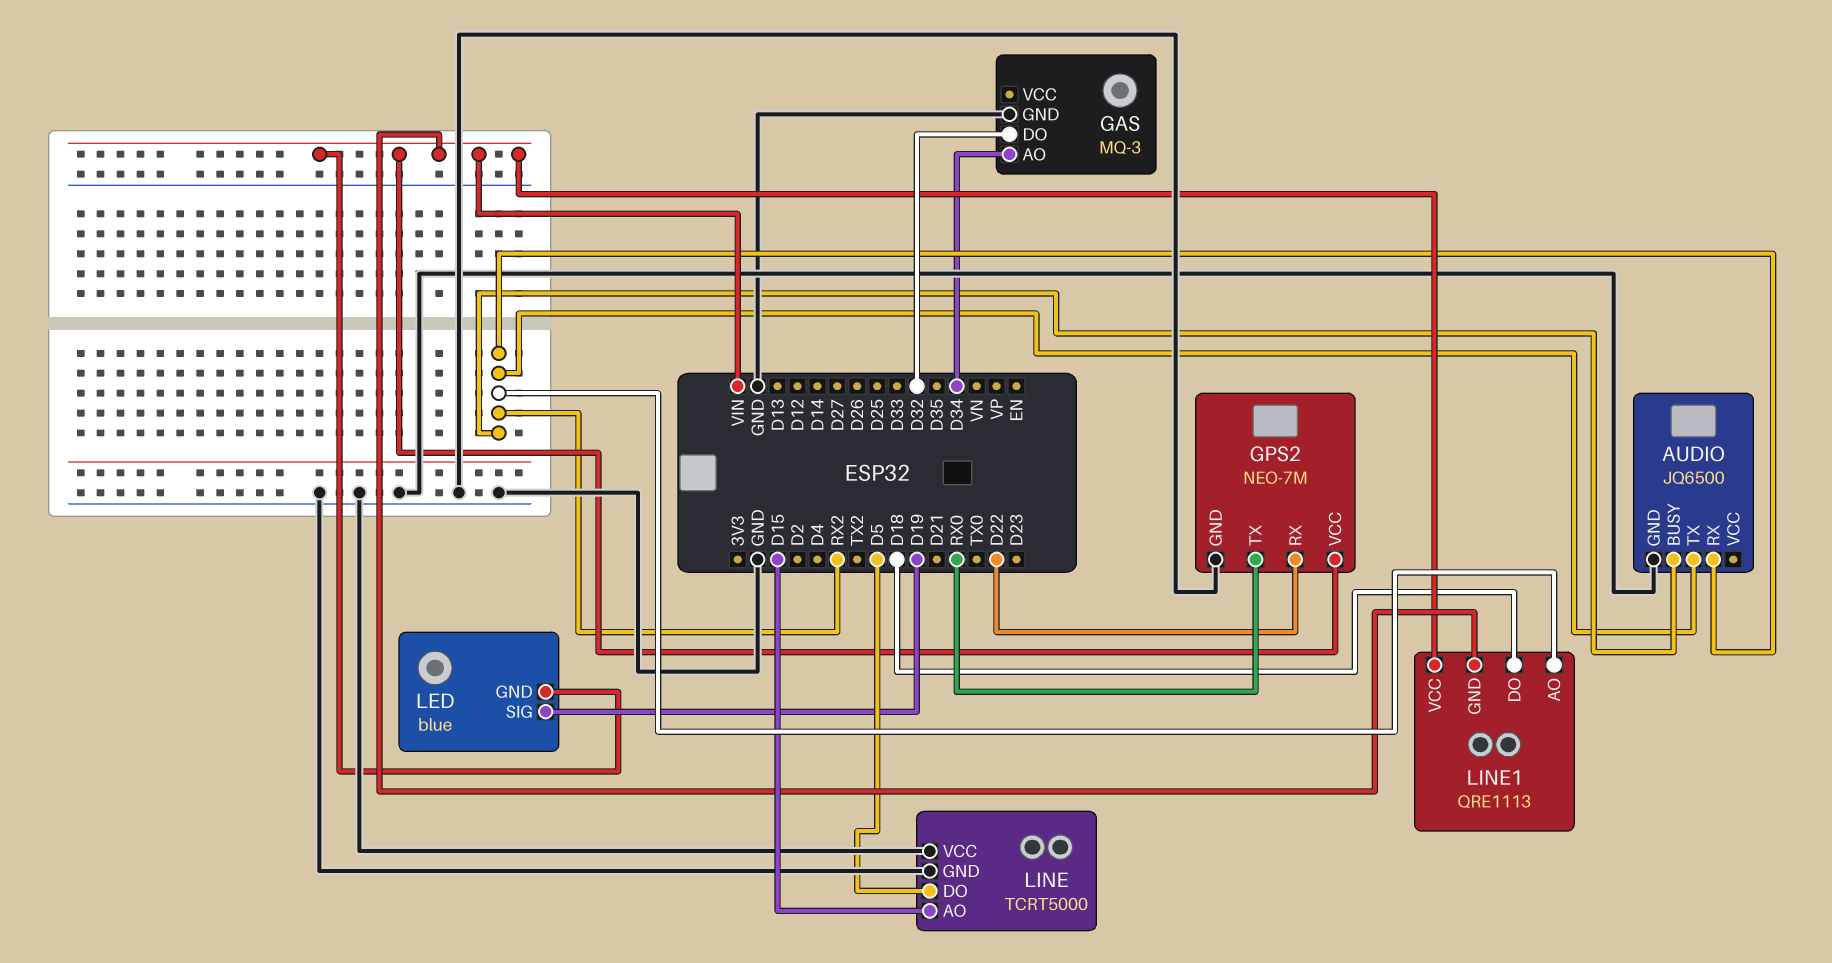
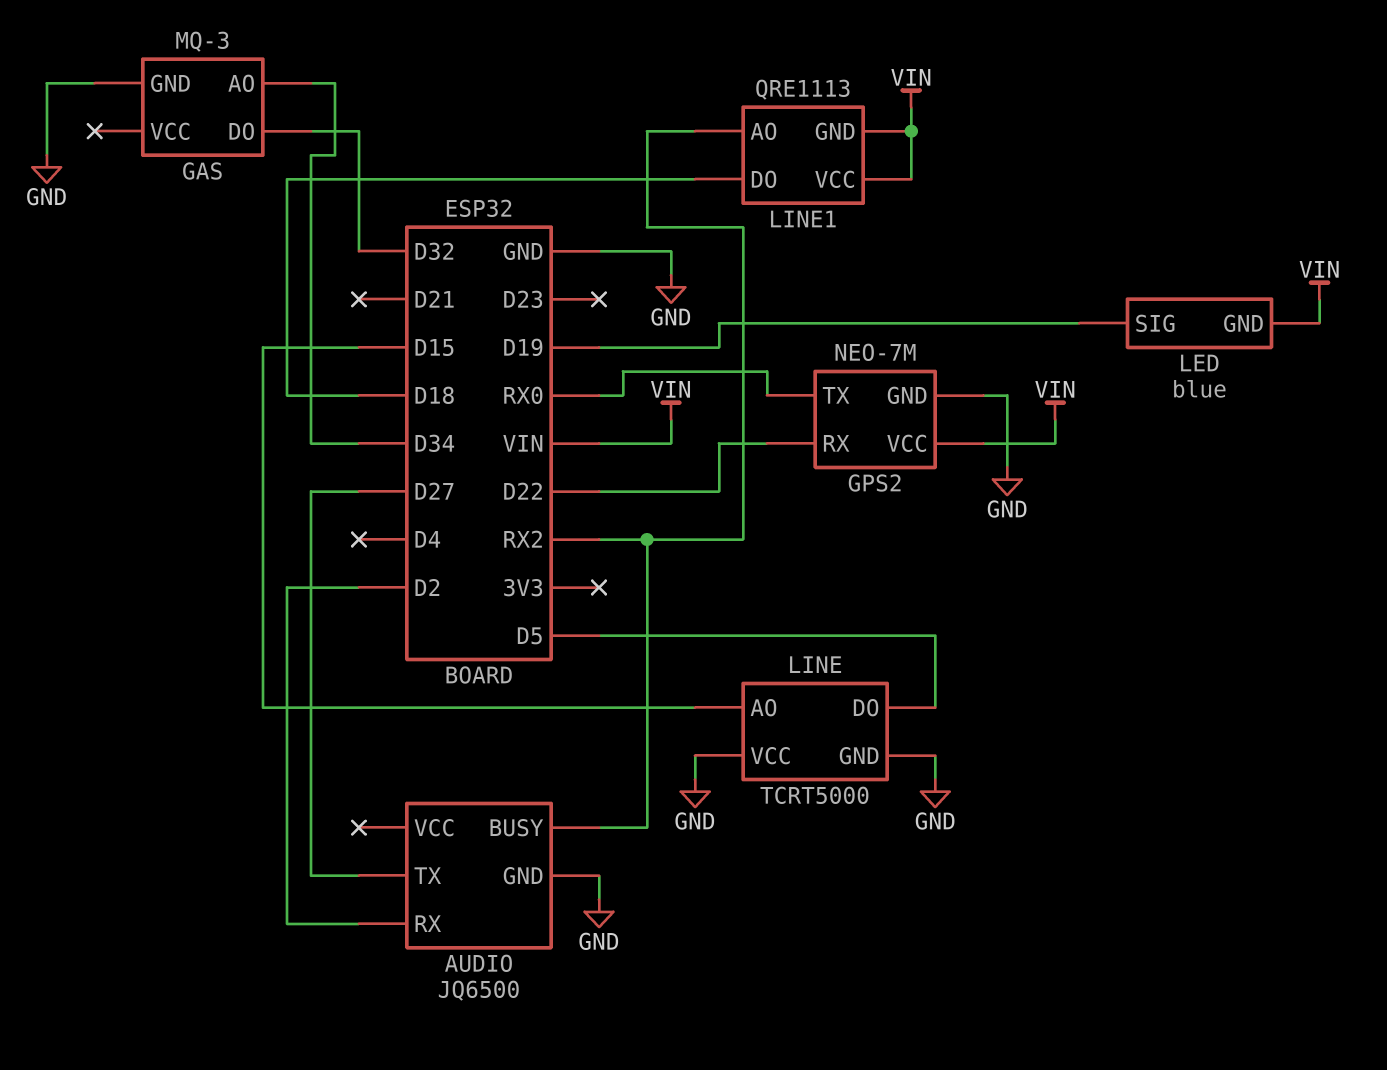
AUDIO pin RX: RX2 -> D2
AUDIO pin TX: RX2 -> D27

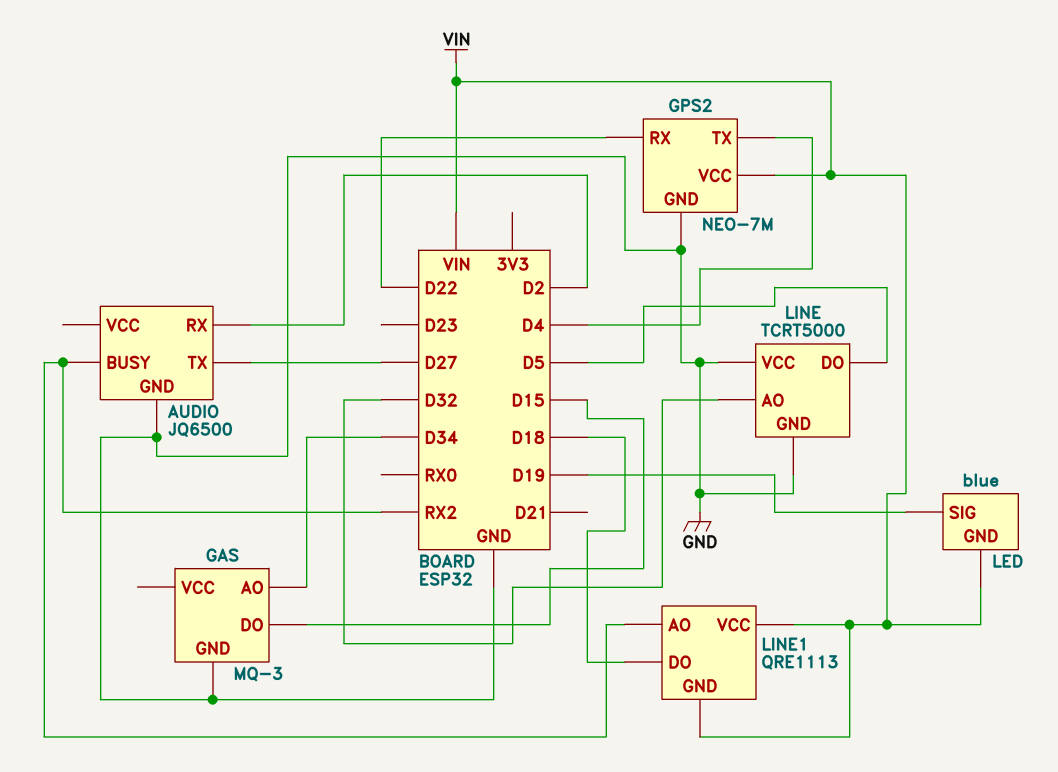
GAS pin DO: D32 -> D15
GPS2 pin TX: RX0 -> D4
LINE pin AO: D15 -> D32

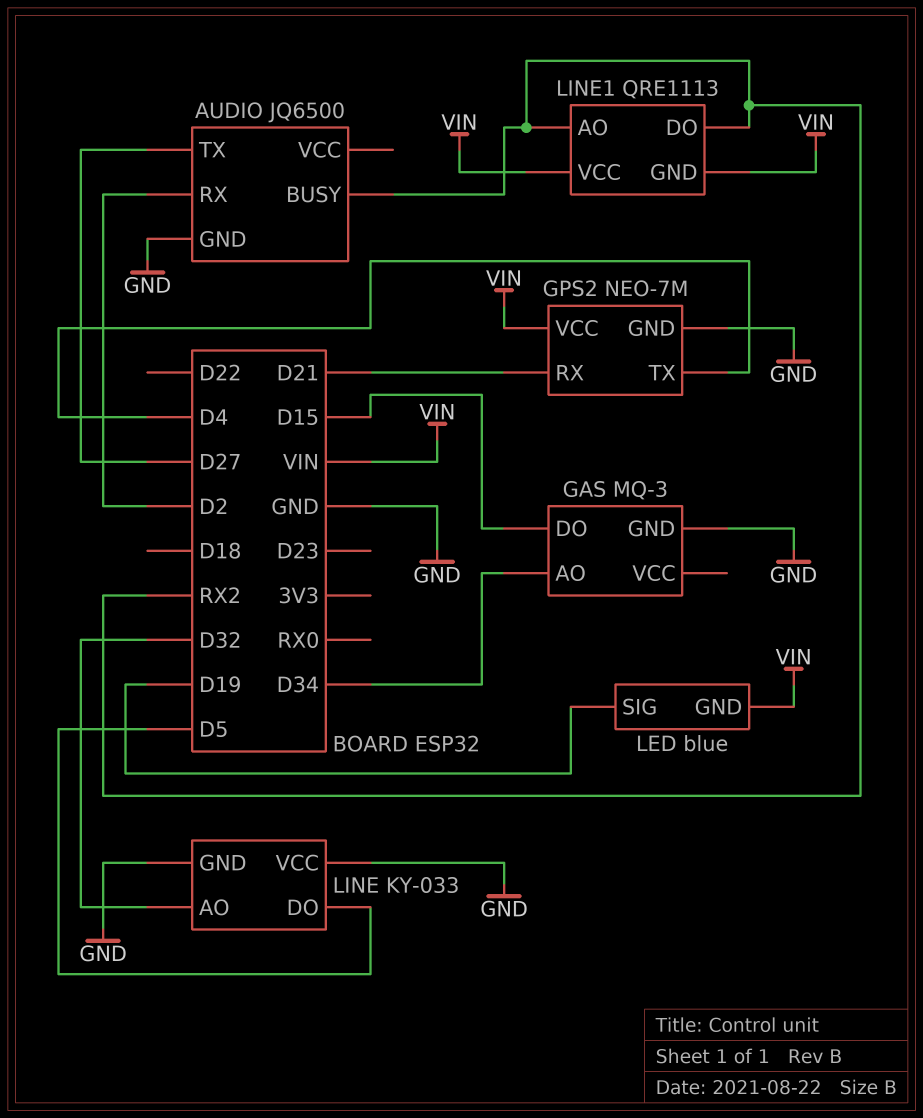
GPS2 pin RX: D22 -> D21
LINE: TCRT5000 -> KY-033
LINE1 pin DO: D18 -> RX2

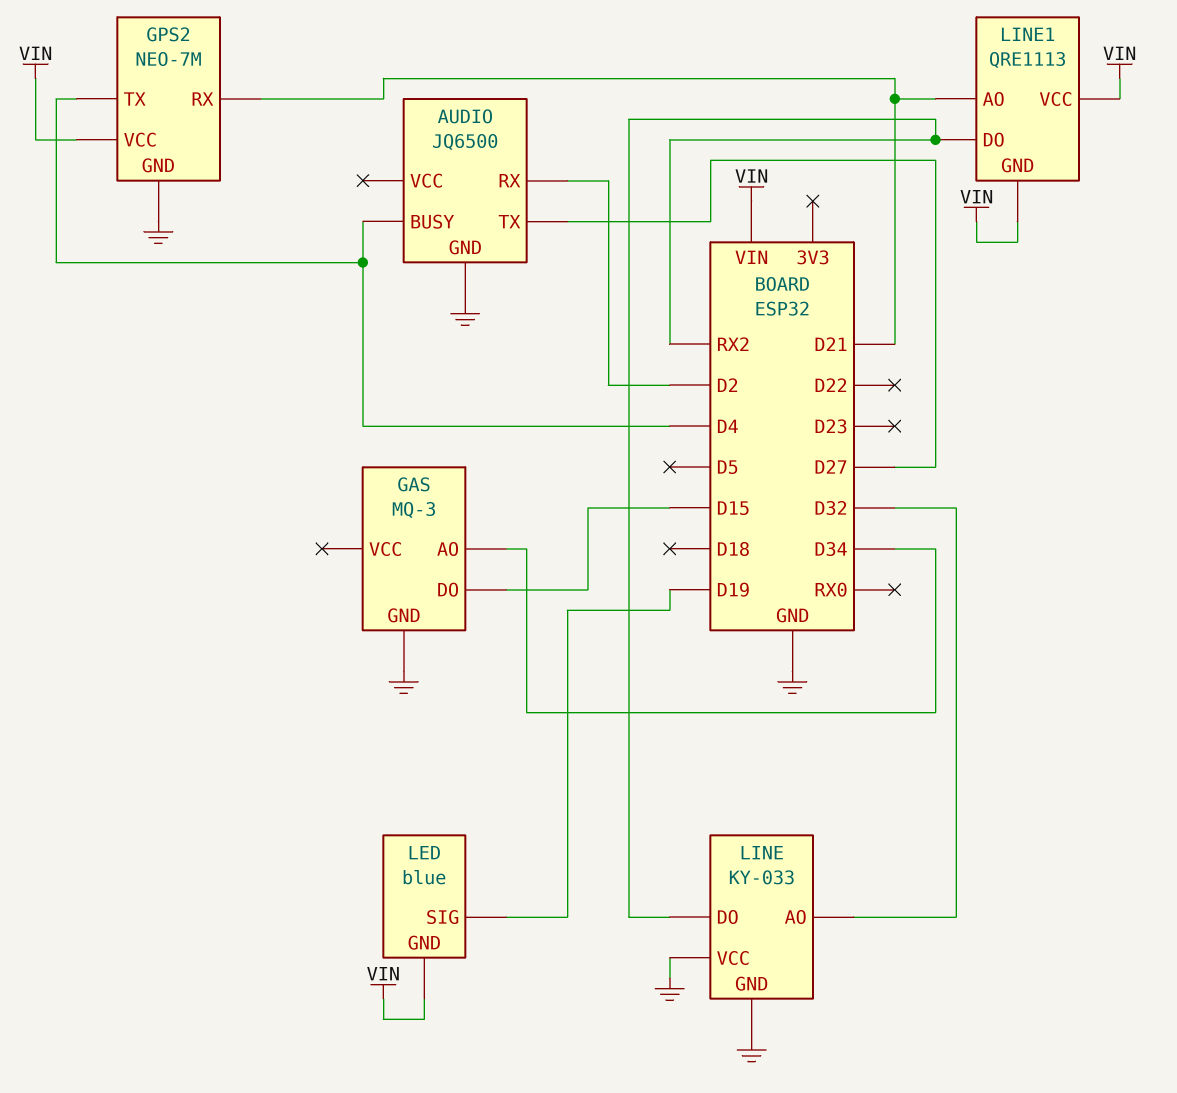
AUDIO pin BUSY: RX2 -> D4
LINE pin DO: D5 -> RX2
LINE1 pin AO: RX2 -> D21

